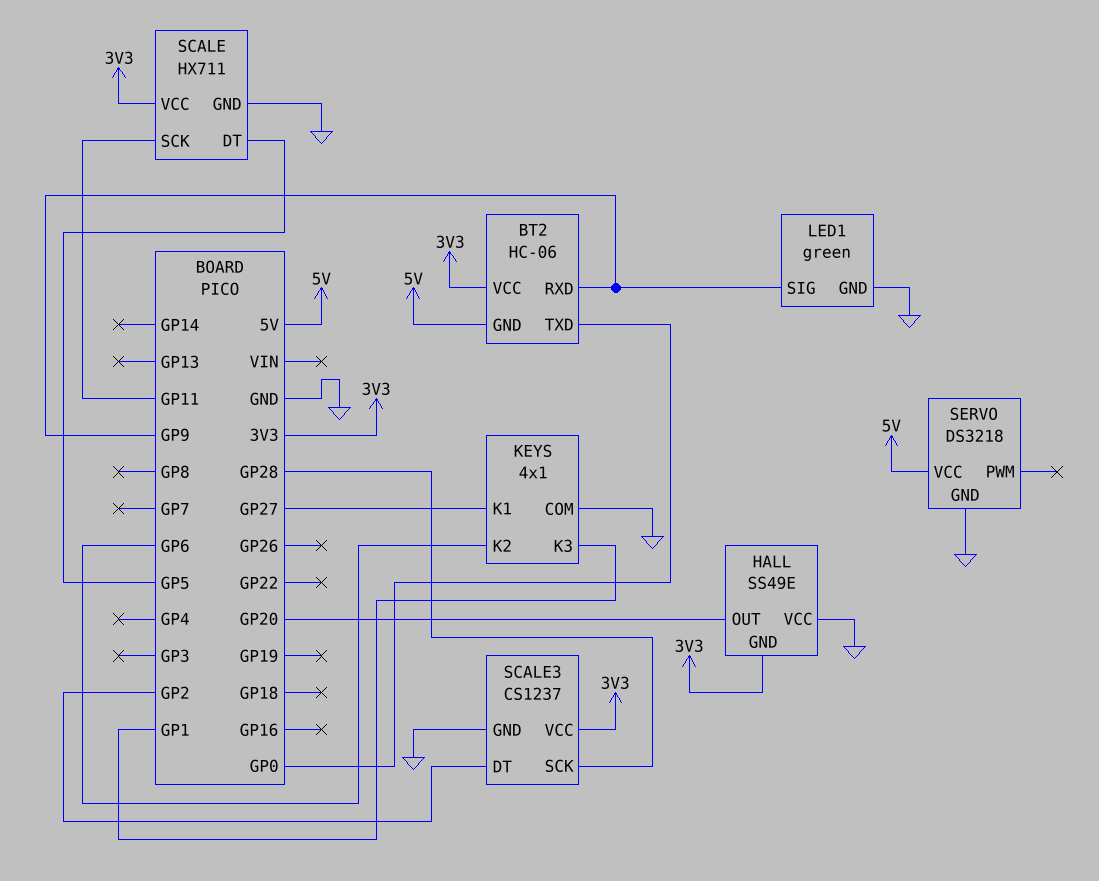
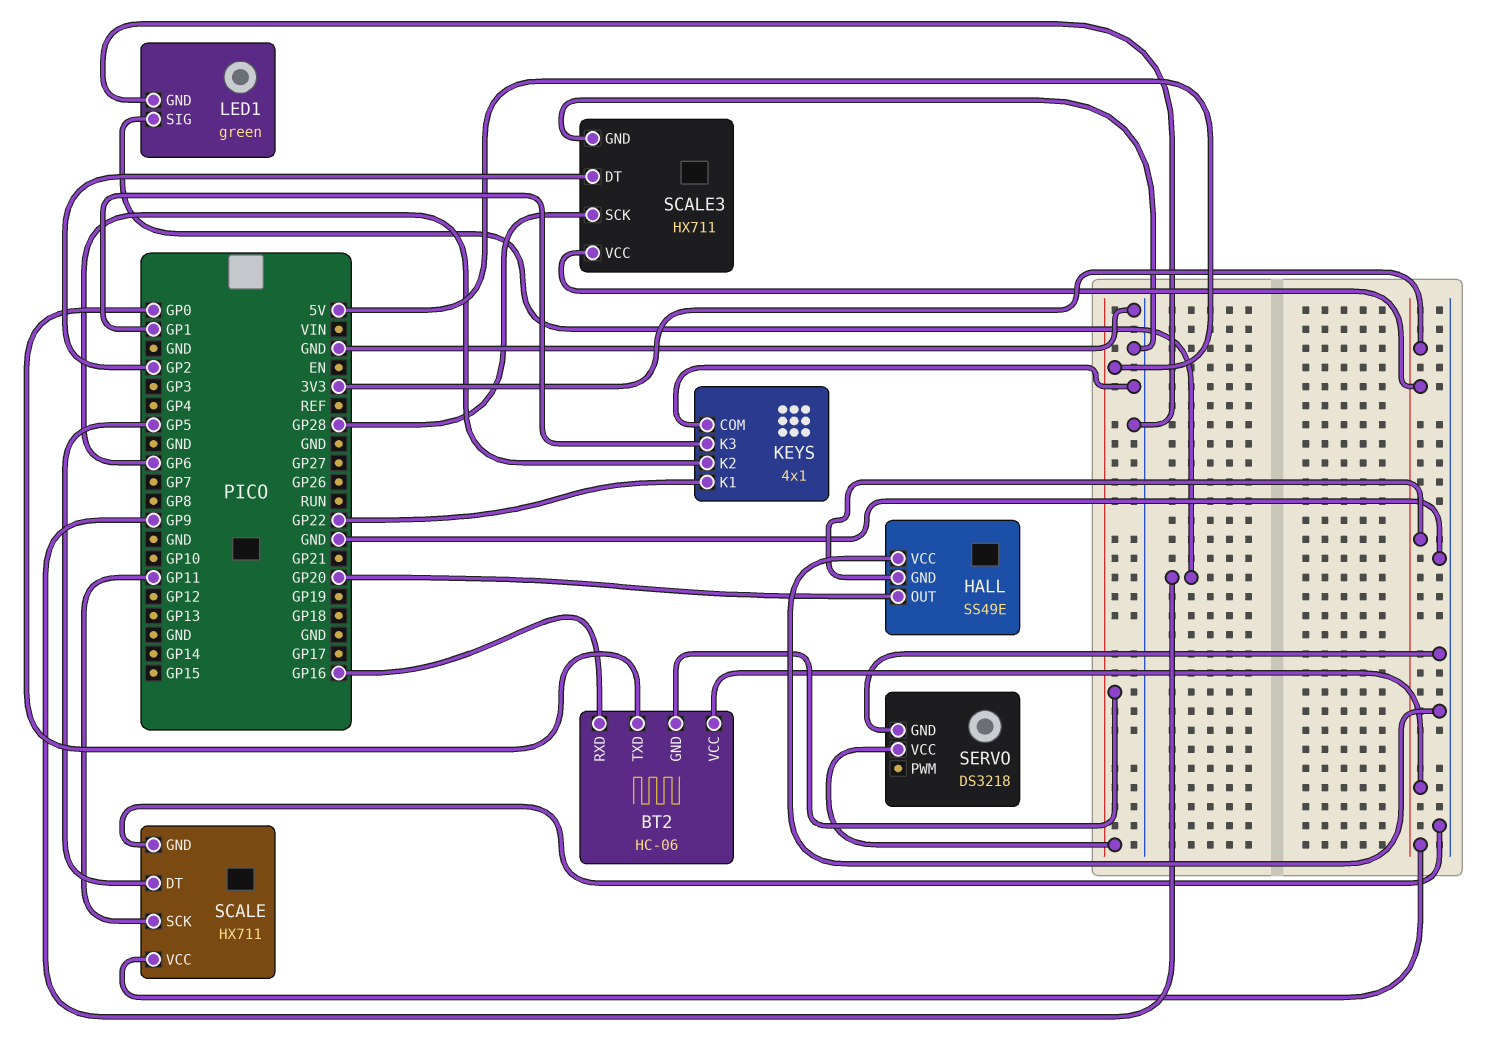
BT2 pin RXD: GP9 -> GP16
KEYS pin K1: GP27 -> GP22
SCALE3: CS1237 -> HX711

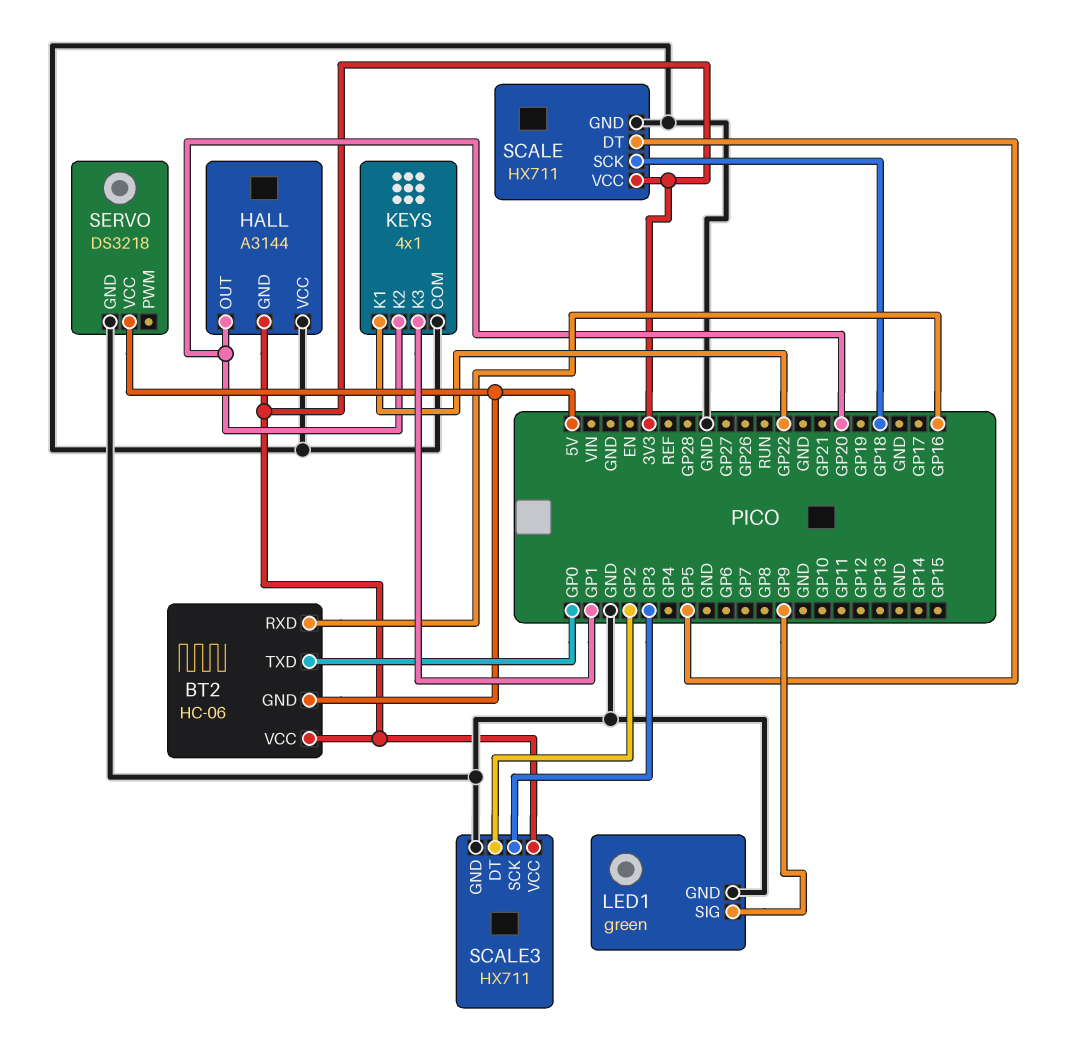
HALL: SS49E -> A3144
KEYS pin K2: GP6 -> GP20
SCALE pin SCK: GP11 -> GP18
SCALE3 pin SCK: GP28 -> GP3

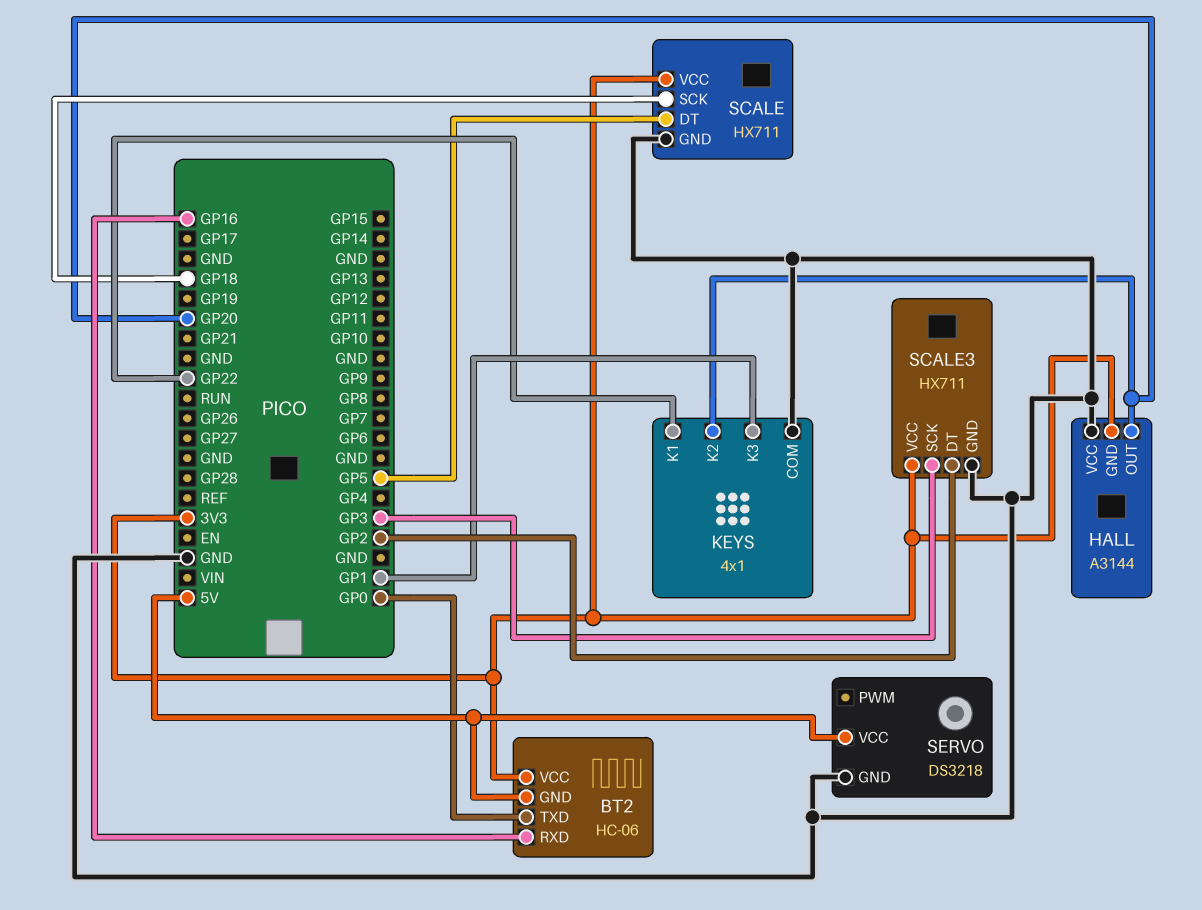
LED1: green -> none
LED1 pin GND: GND -> none
LED1 pin SIG: GP9 -> none

